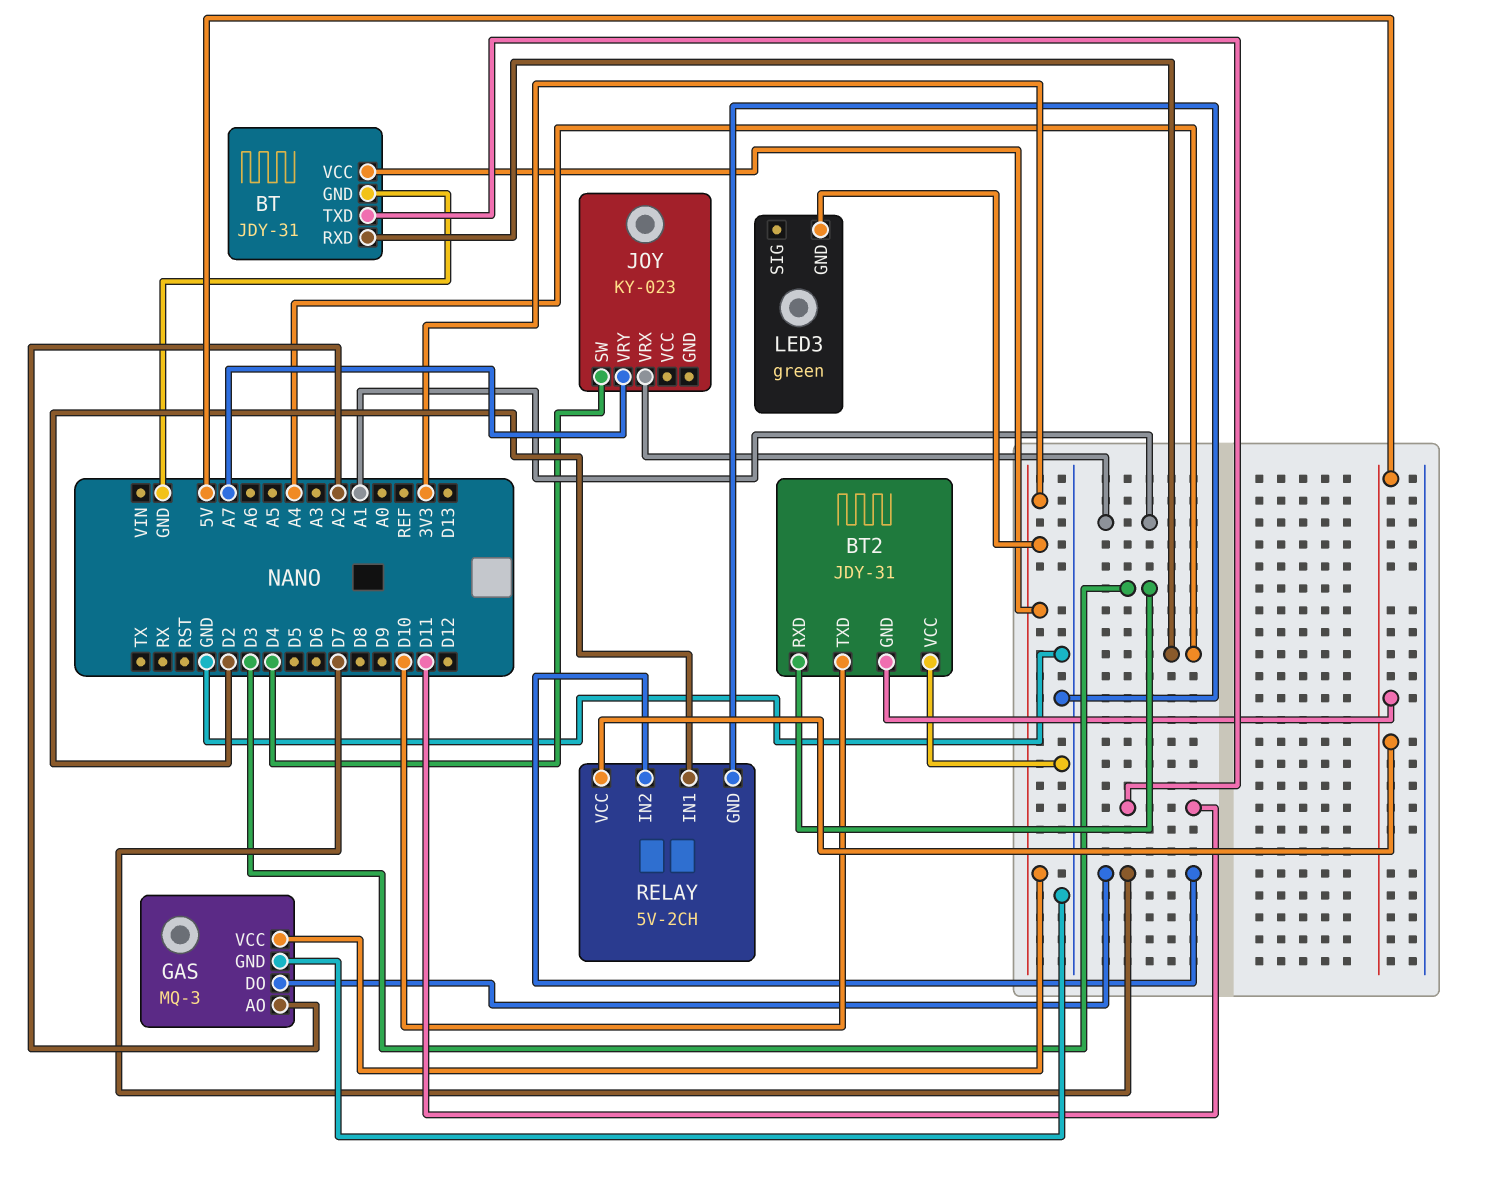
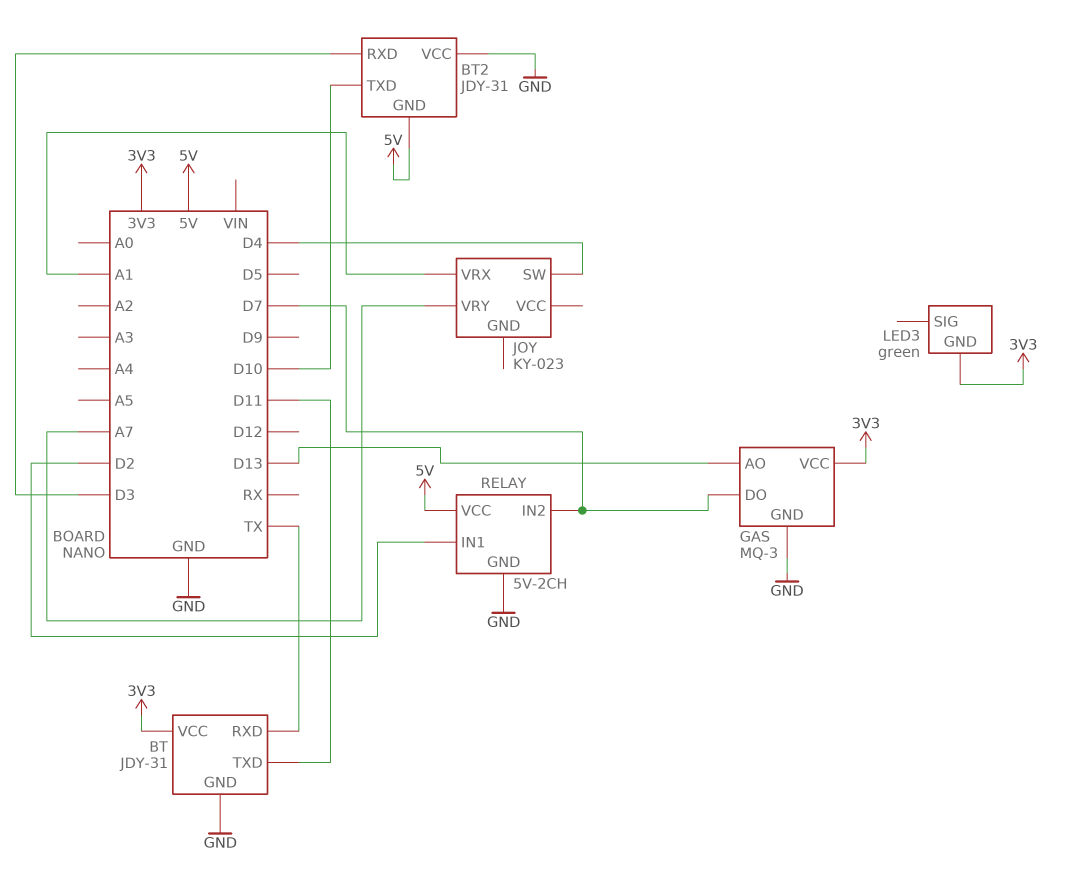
BT pin RXD: A4 -> TX
GAS pin AO: A2 -> D13

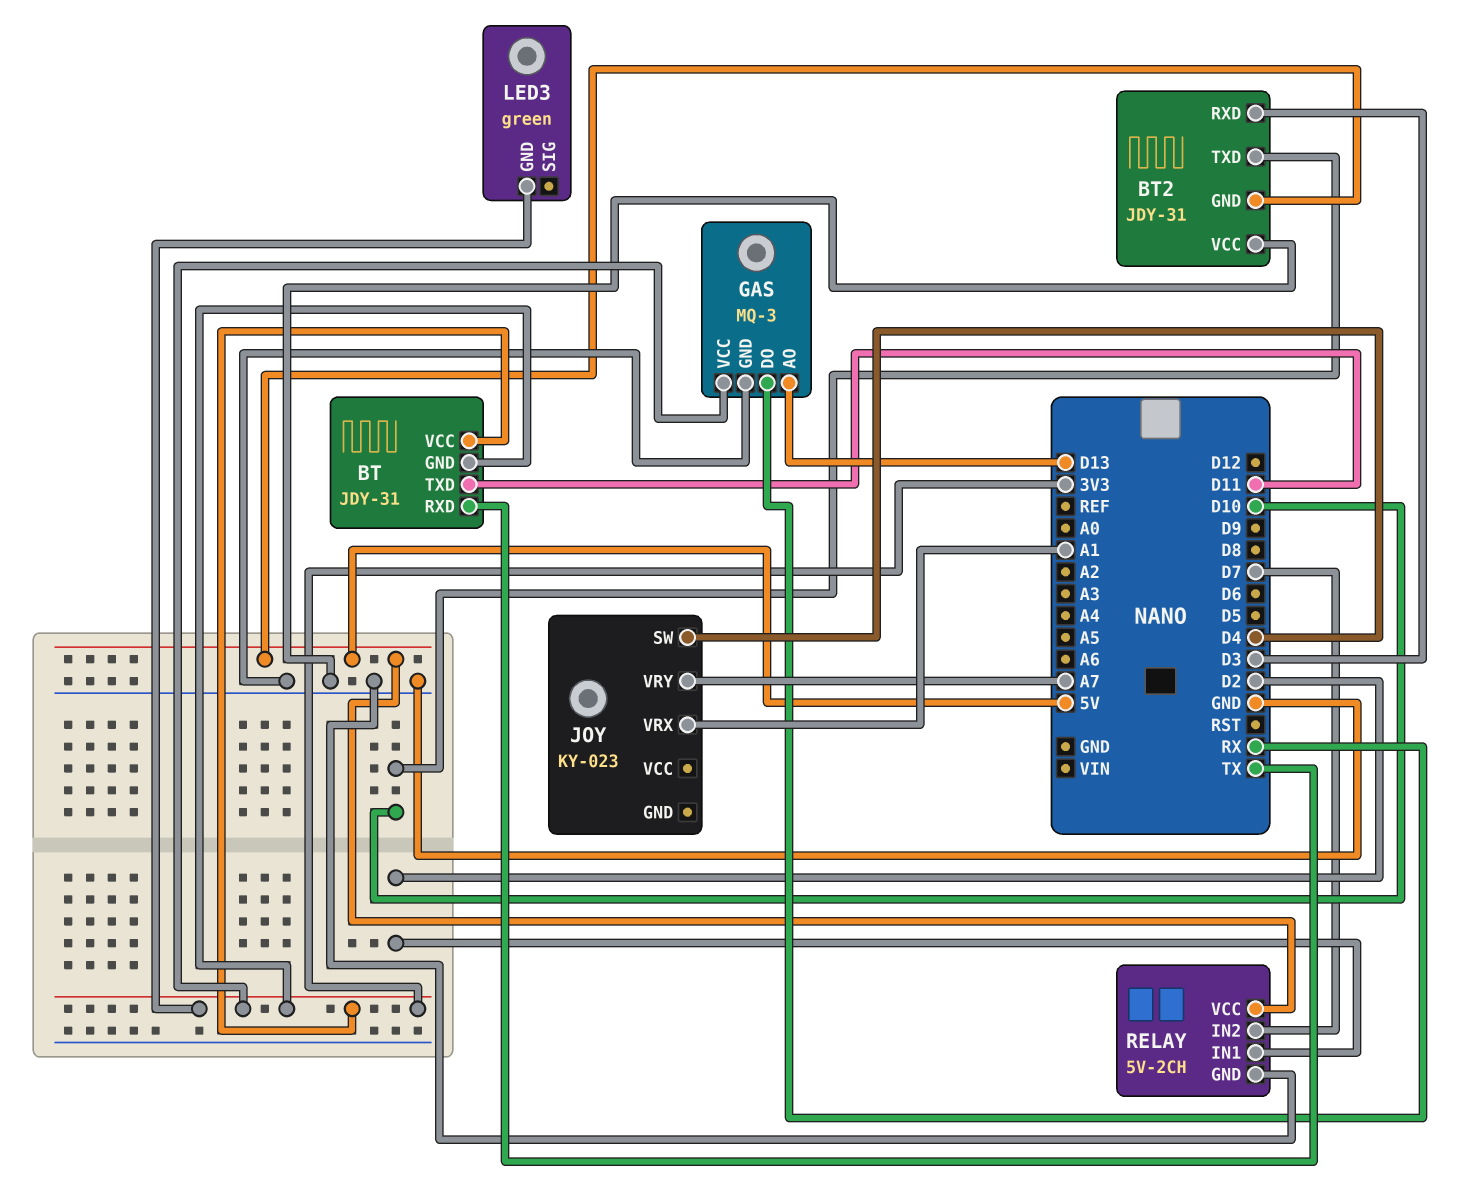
BT pin GND: GND -> 3V3
GAS pin DO: D7 -> RX

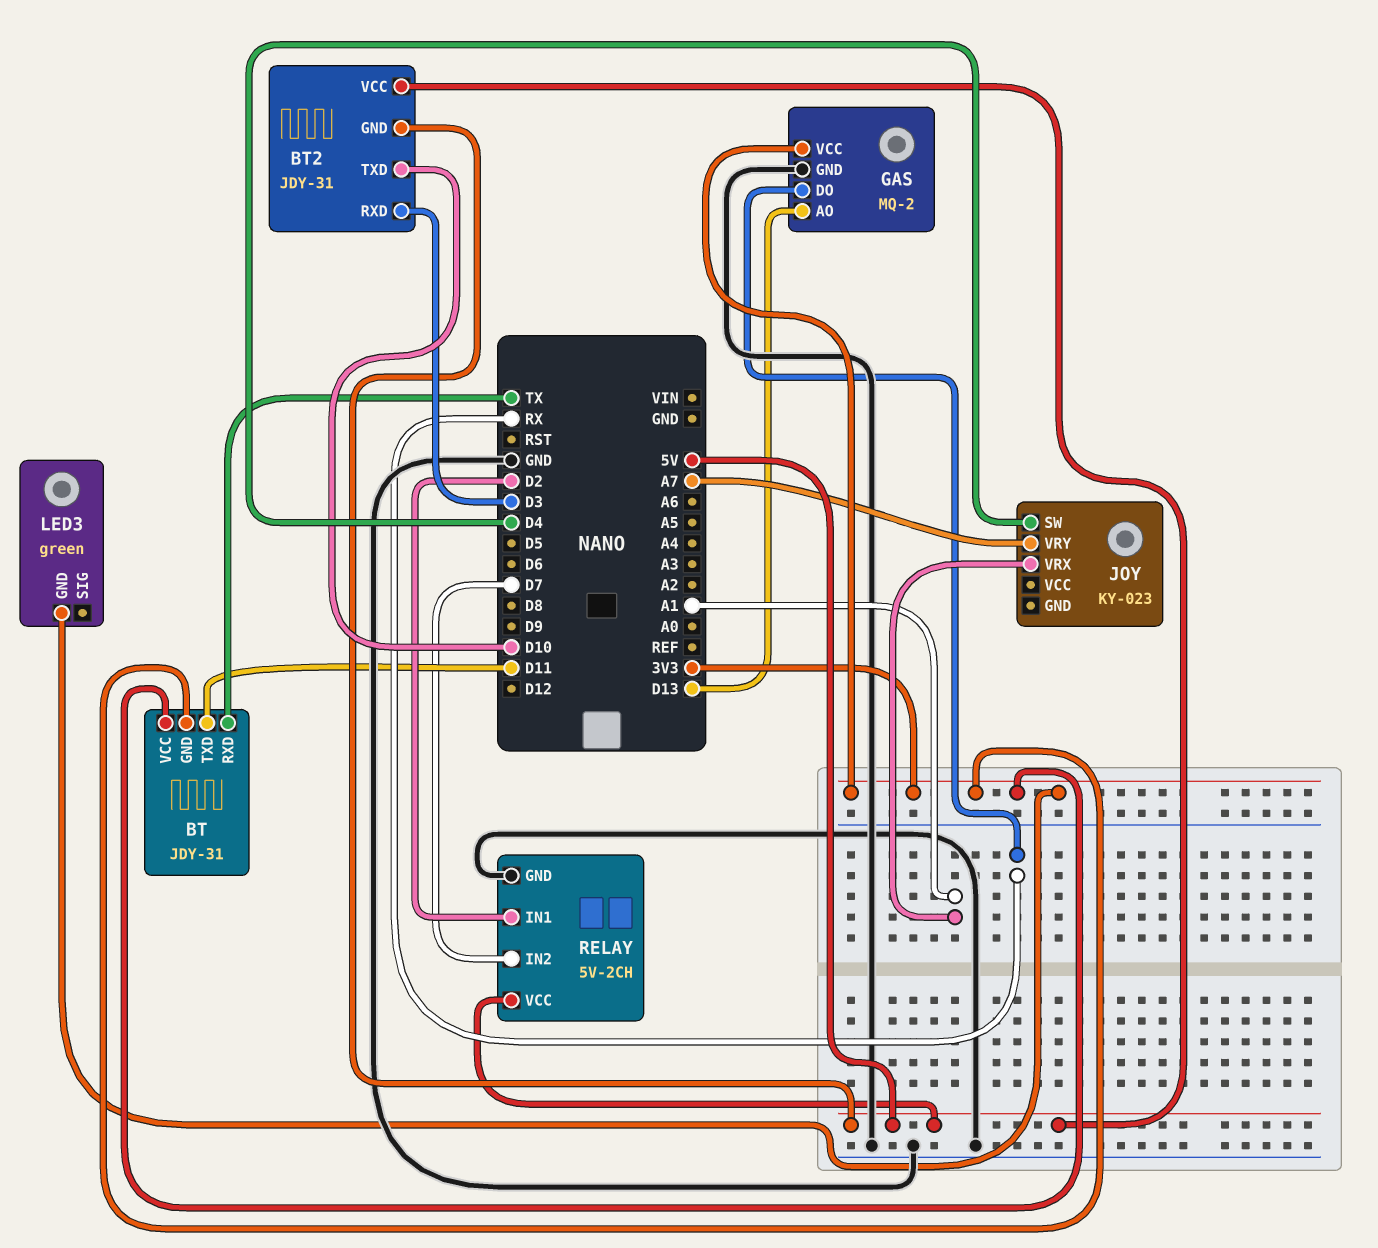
BT2 pin VCC: GND -> 5V
GAS: MQ-3 -> MQ-2

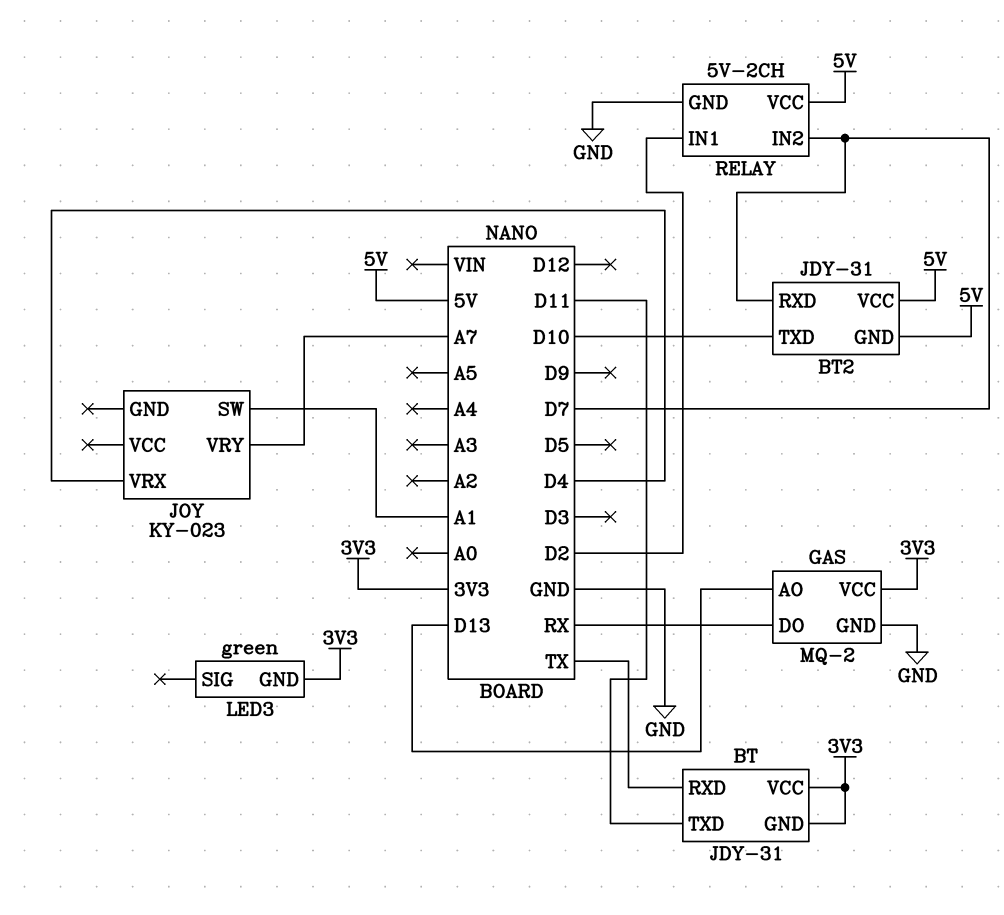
BT2 pin RXD: D3 -> D7
JOY pin SW: D4 -> A1
JOY pin VRX: A1 -> D4

